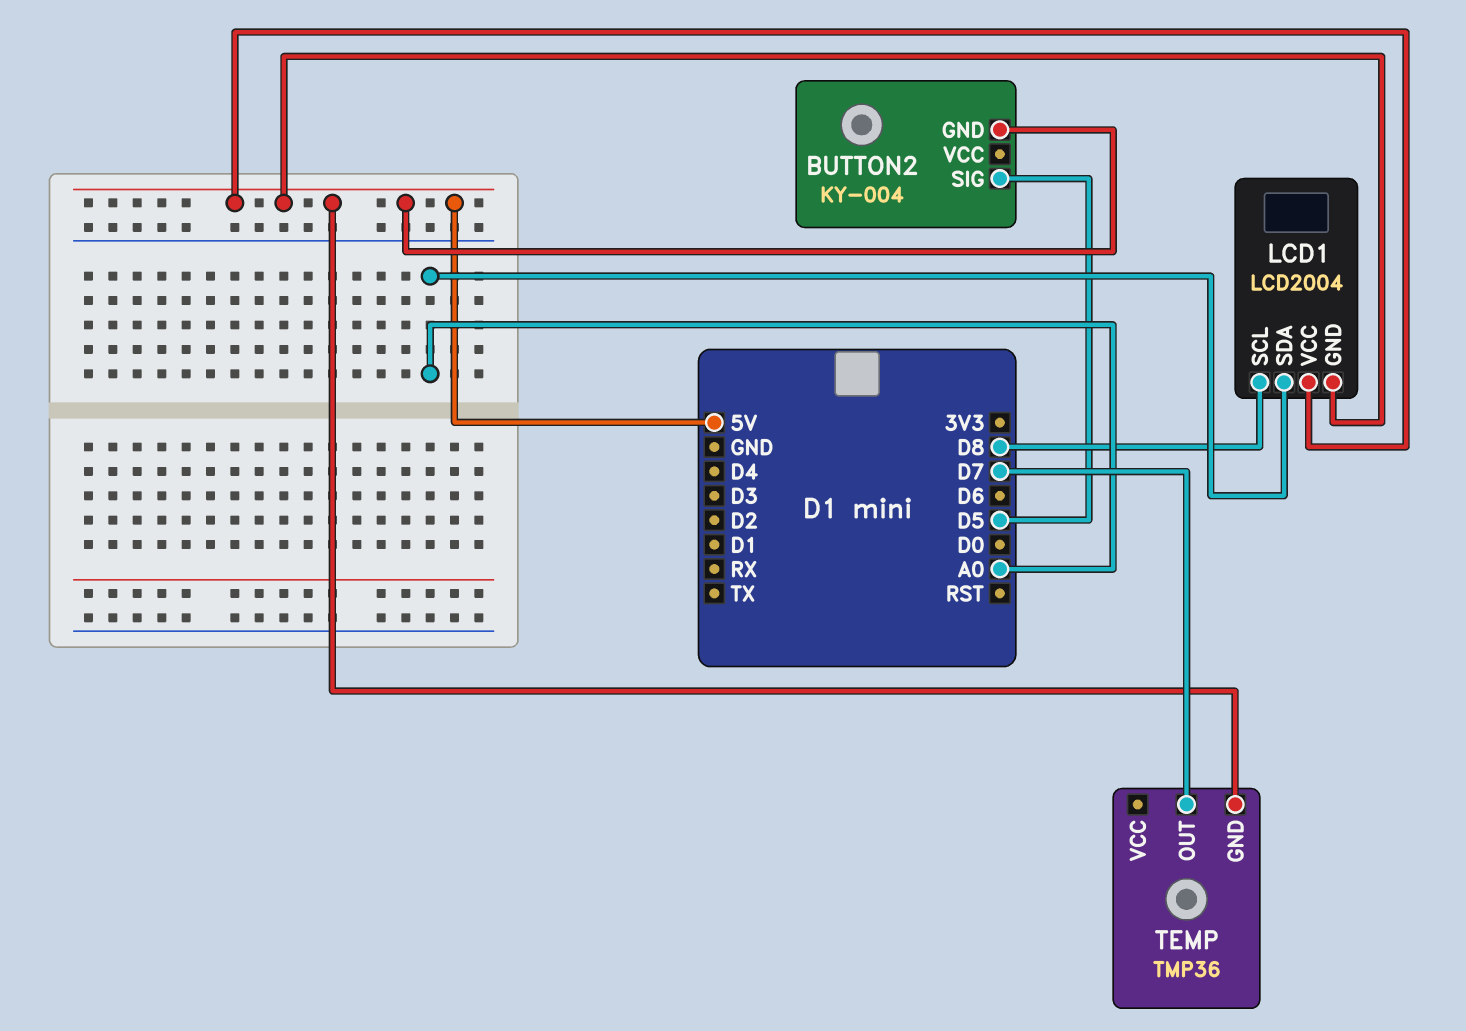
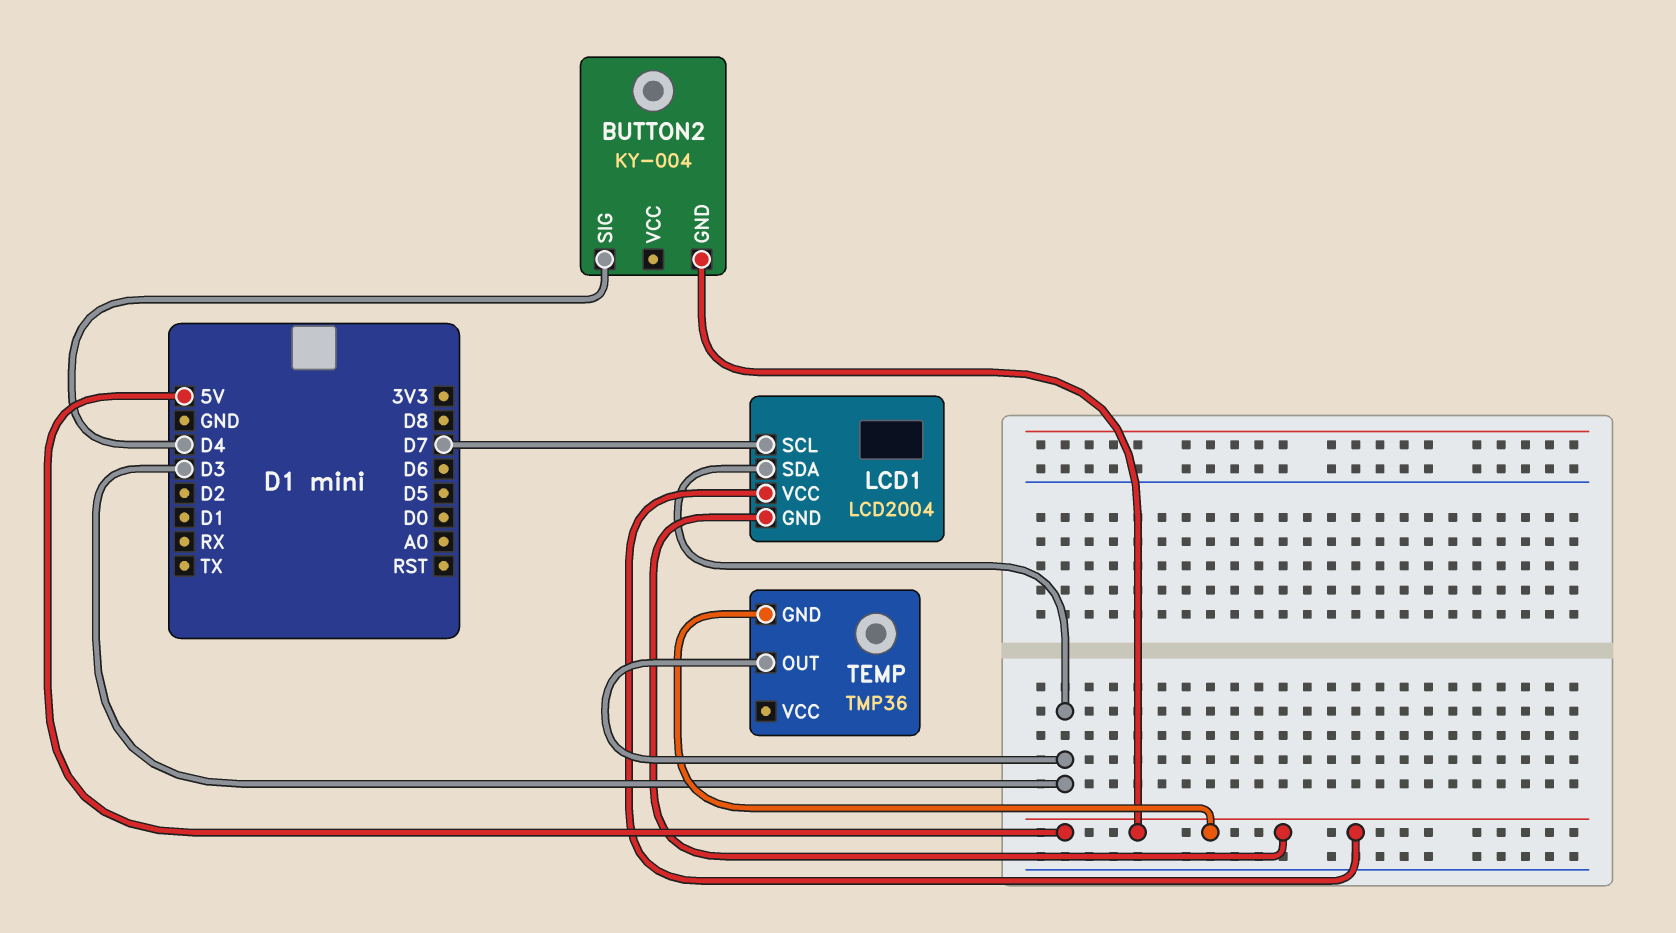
BUTTON2 pin SIG: D5 -> D4
LCD1 pin SCL: D8 -> D7
LCD1 pin SDA: A0 -> D3
TEMP pin OUT: D7 -> D3

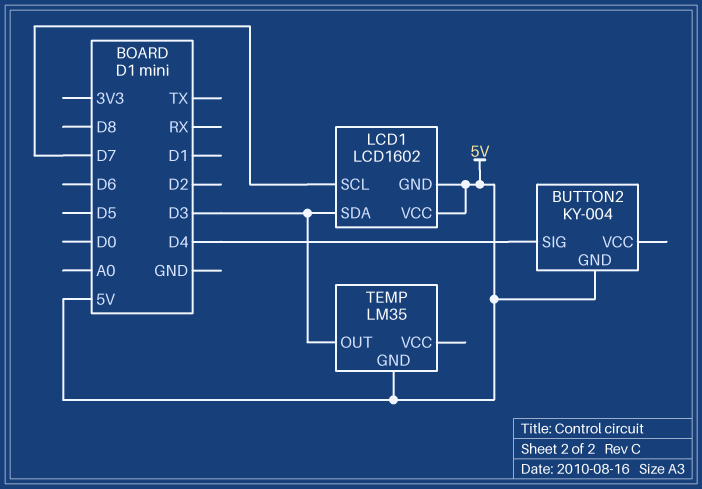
LCD1: LCD2004 -> LCD1602
TEMP: TMP36 -> LM35

